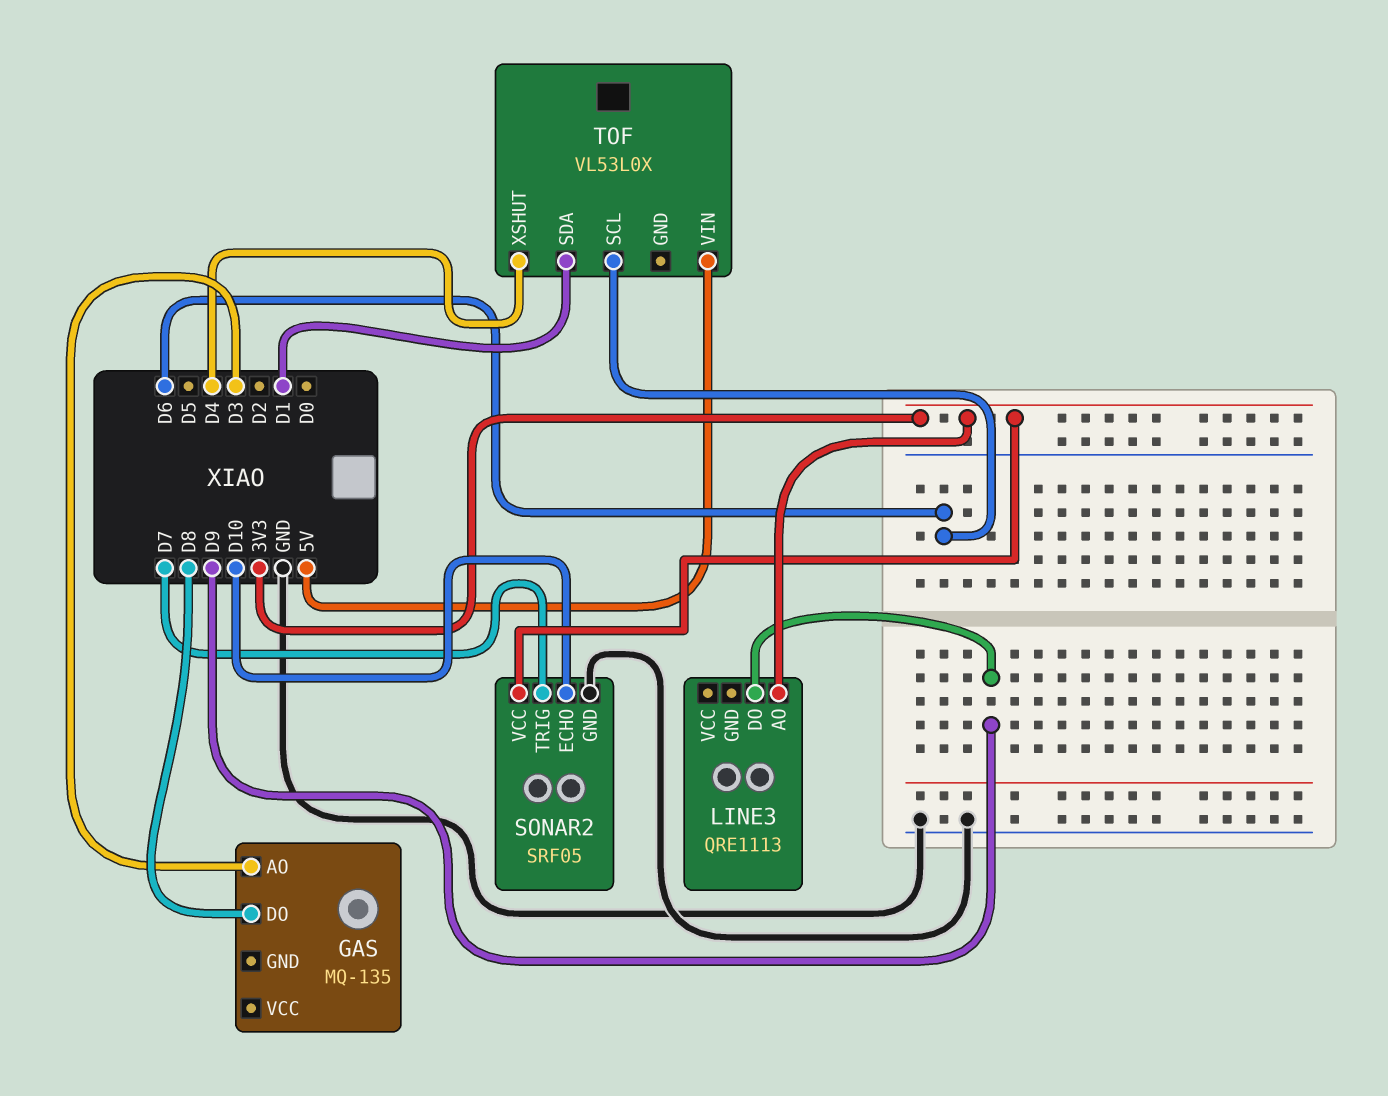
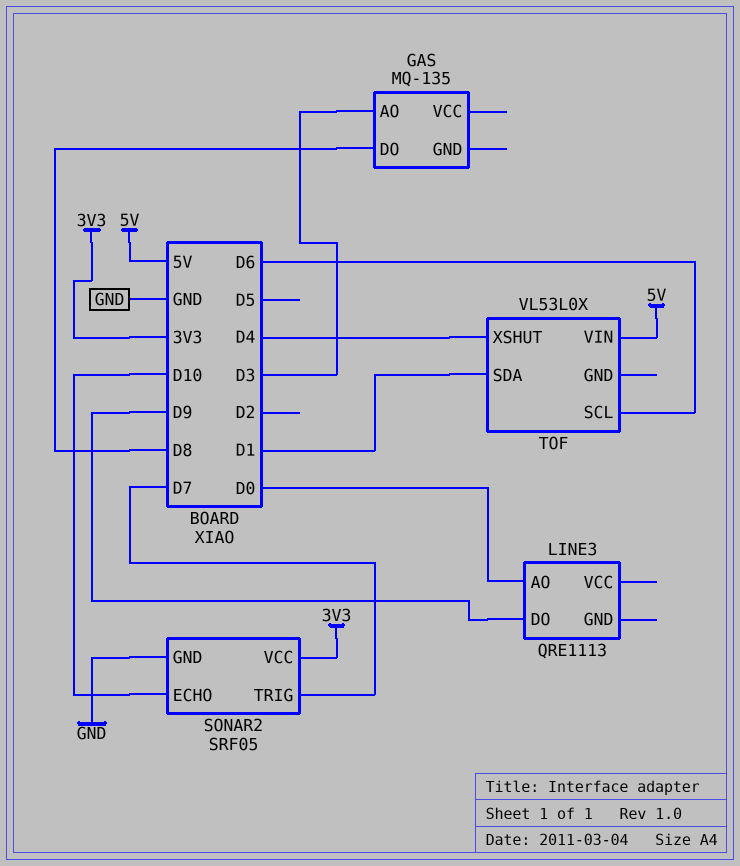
LINE3 pin AO: 3V3 -> D0

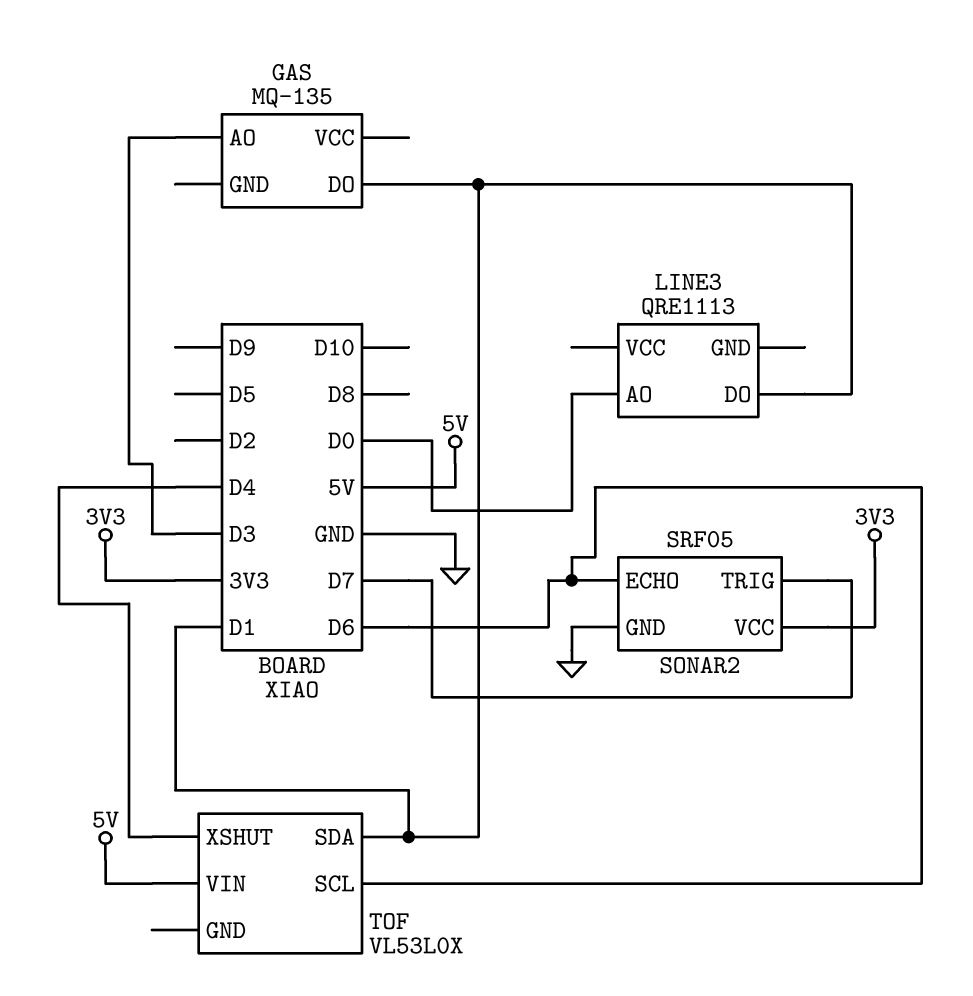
GAS pin DO: D8 -> D1
LINE3 pin DO: D9 -> D1
SONAR2 pin ECHO: D10 -> D6

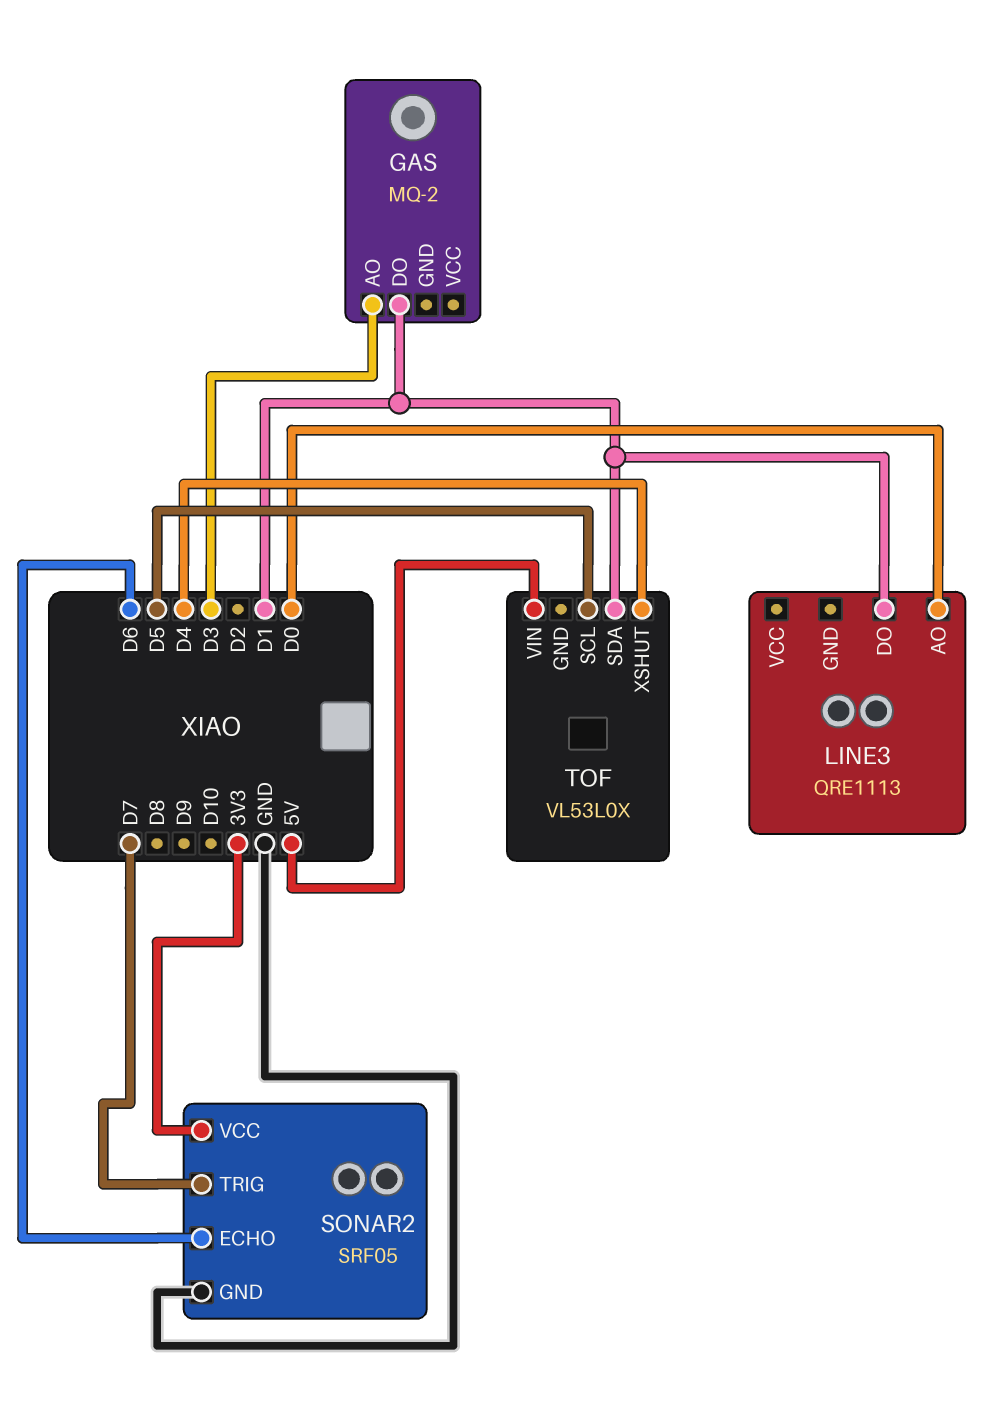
GAS: MQ-135 -> MQ-2
TOF pin SCL: D6 -> D5

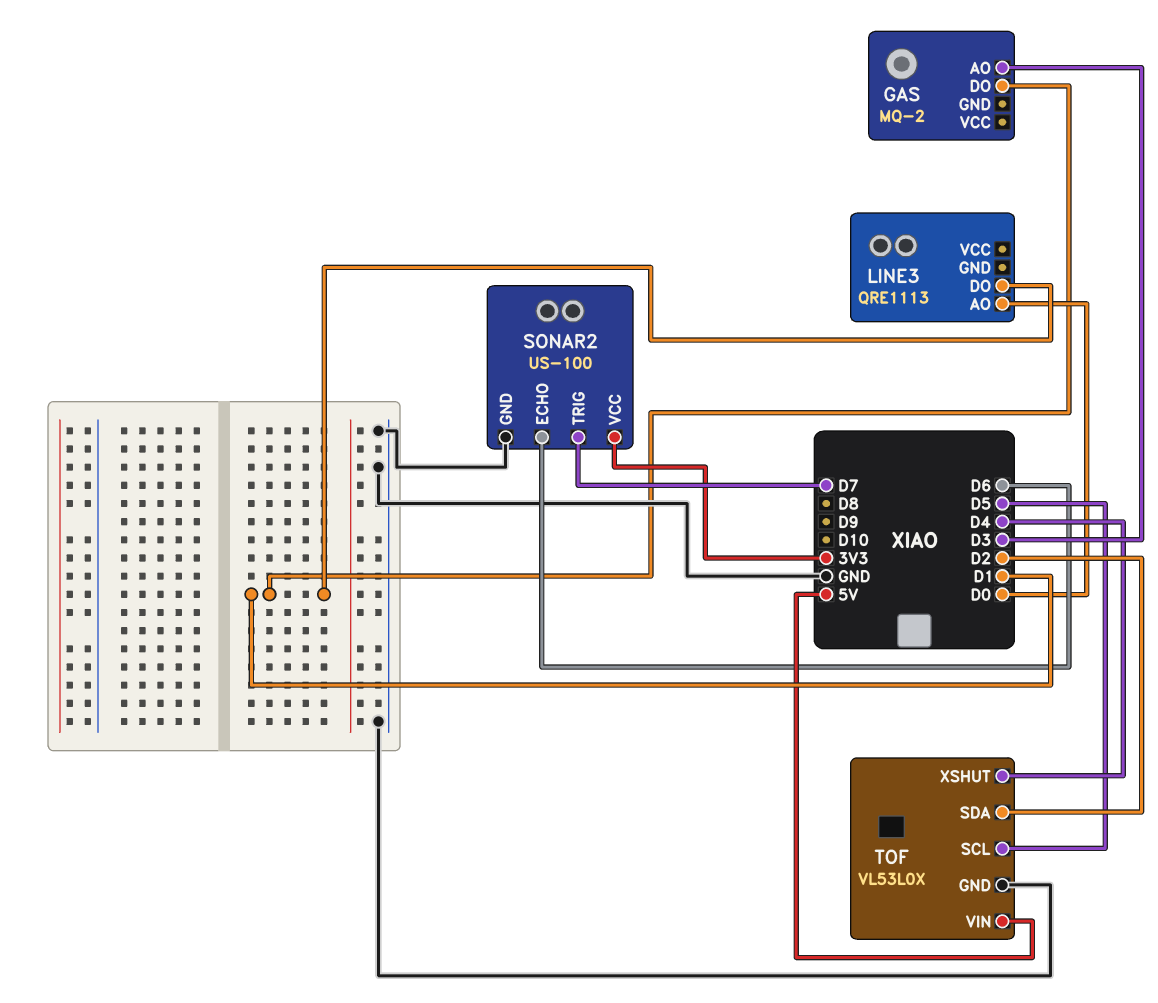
SONAR2: SRF05 -> US-100
TOF pin GND: none -> GND
TOF pin SDA: D1 -> D2

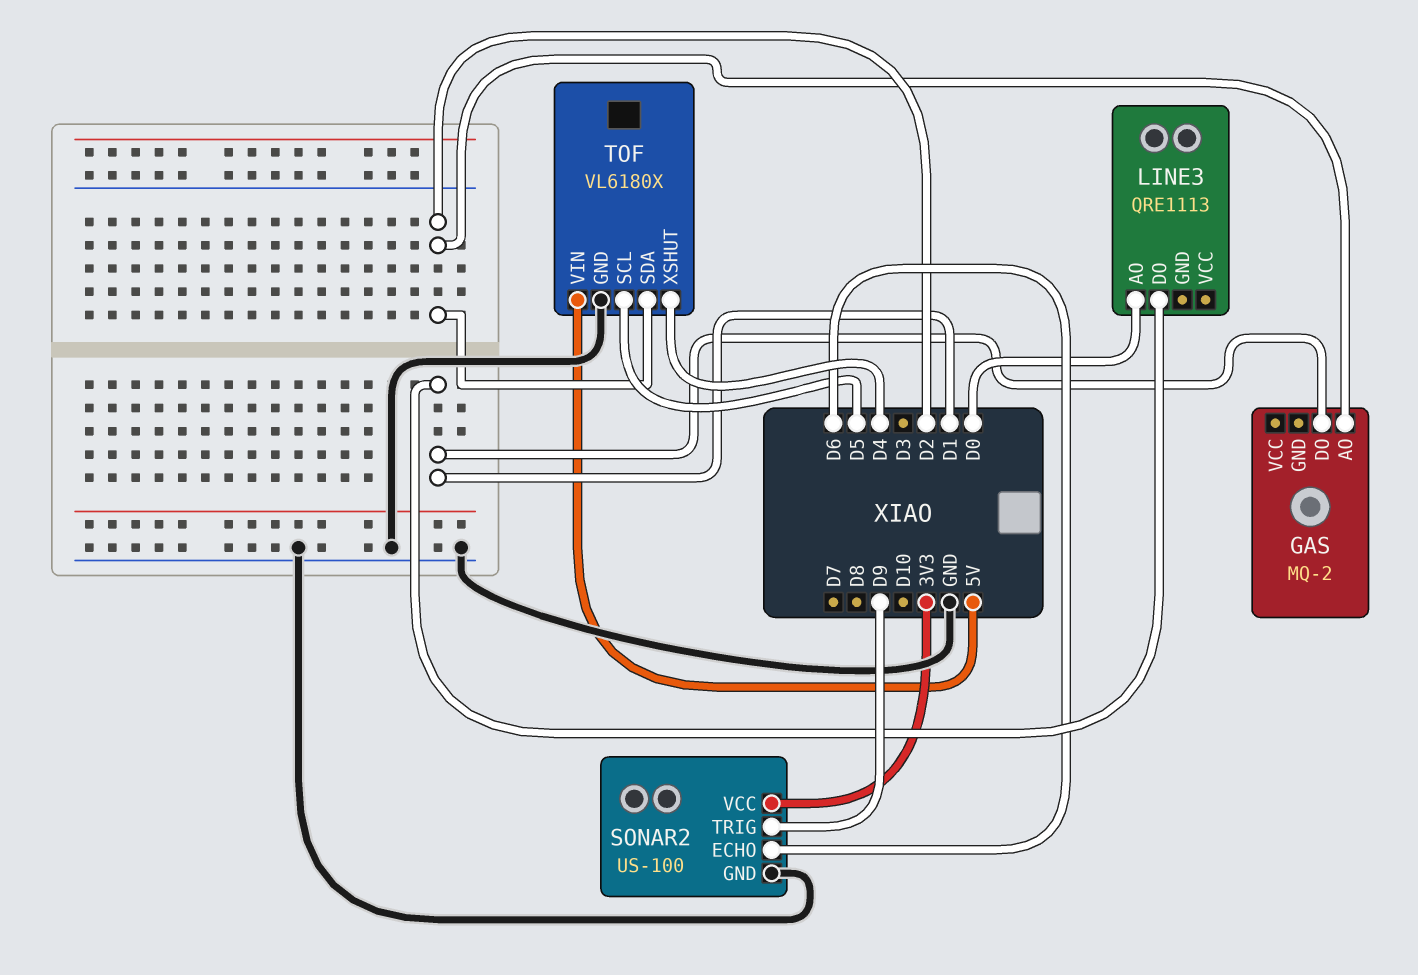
GAS pin AO: D3 -> D2
SONAR2 pin TRIG: D7 -> D9
TOF: VL53L0X -> VL6180X

